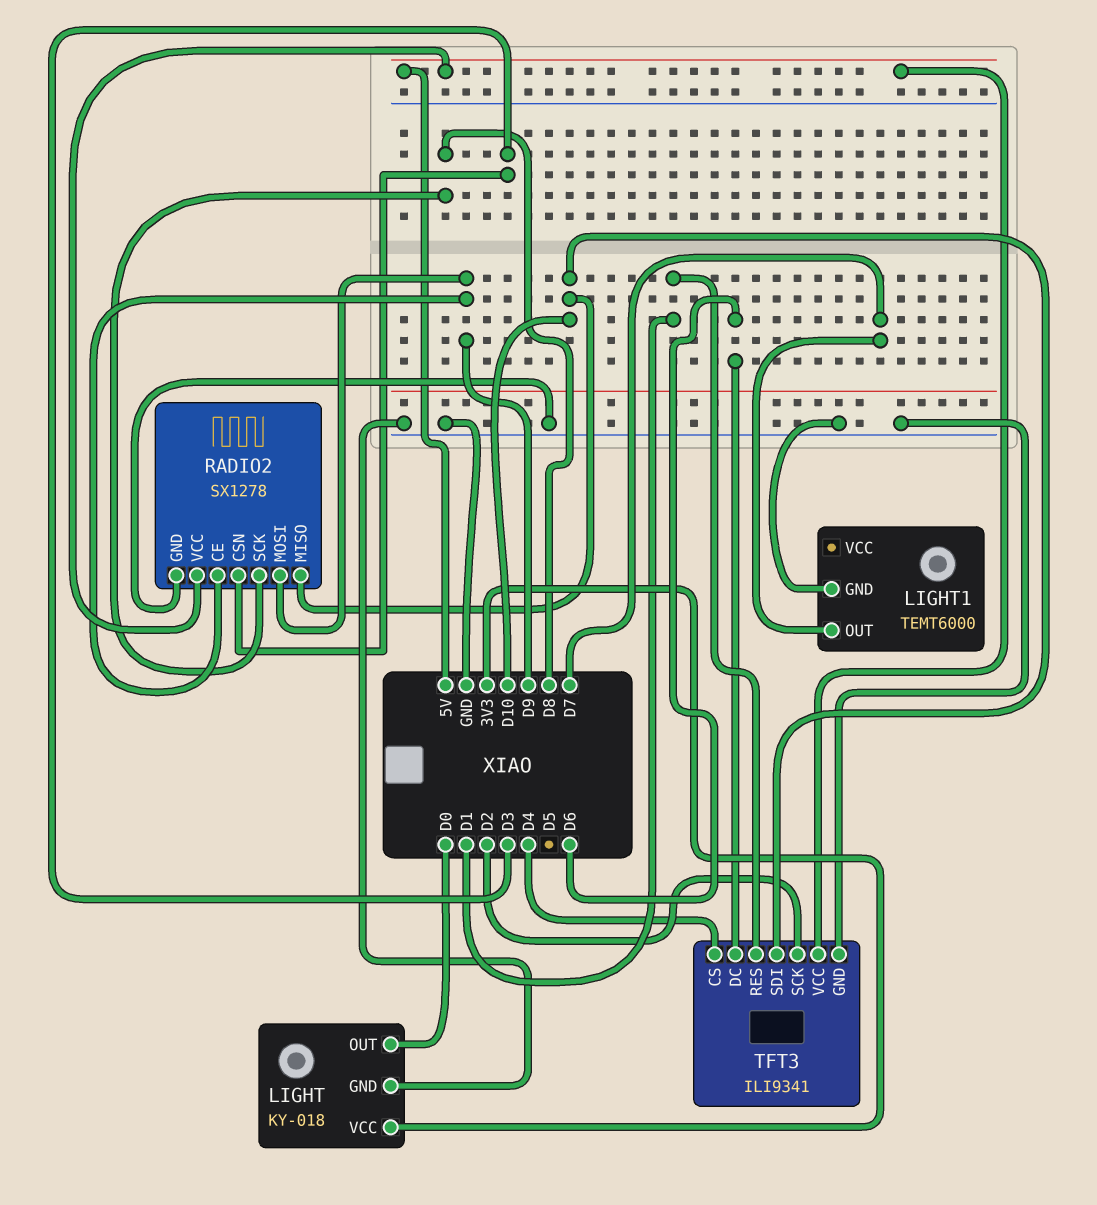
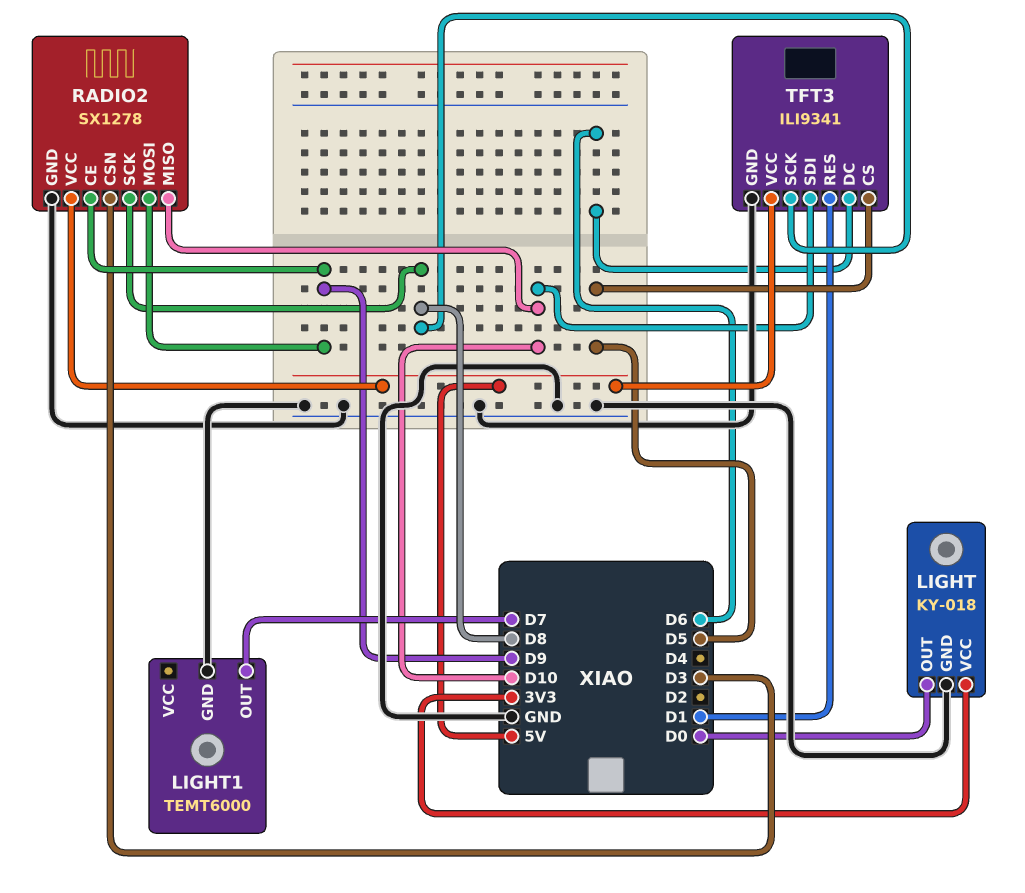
TFT3 pin CS: D4 -> D5
TFT3 pin SCK: D2 -> D8

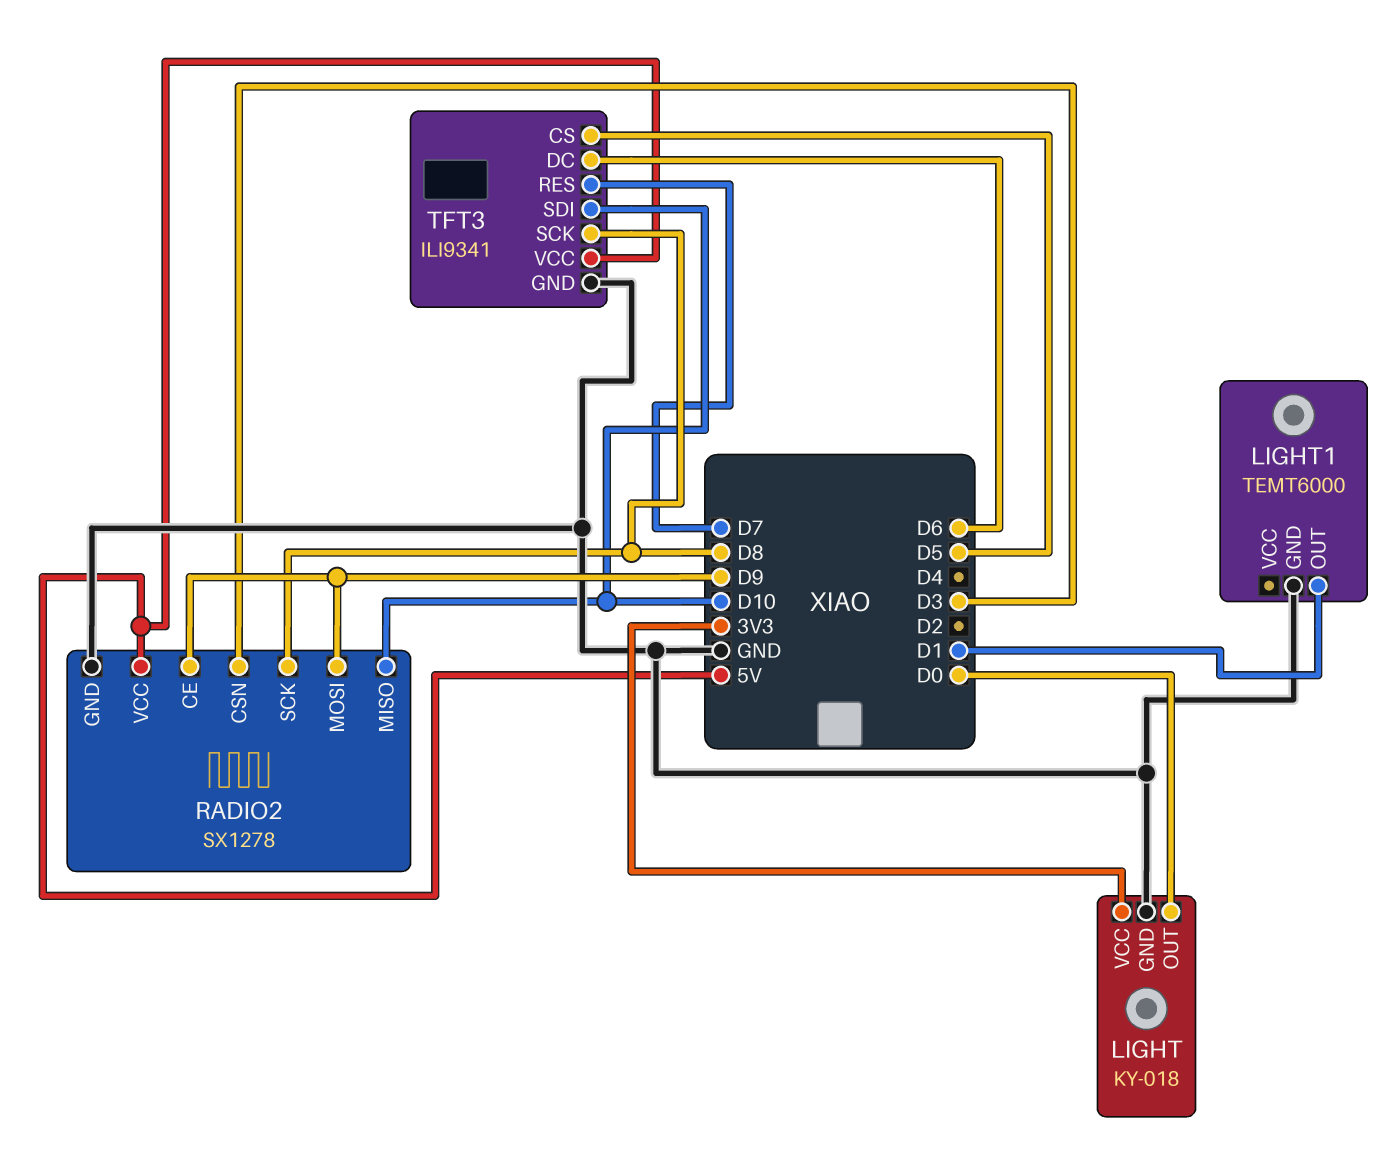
LIGHT1 pin OUT: D7 -> D1
TFT3 pin RES: D1 -> D7

